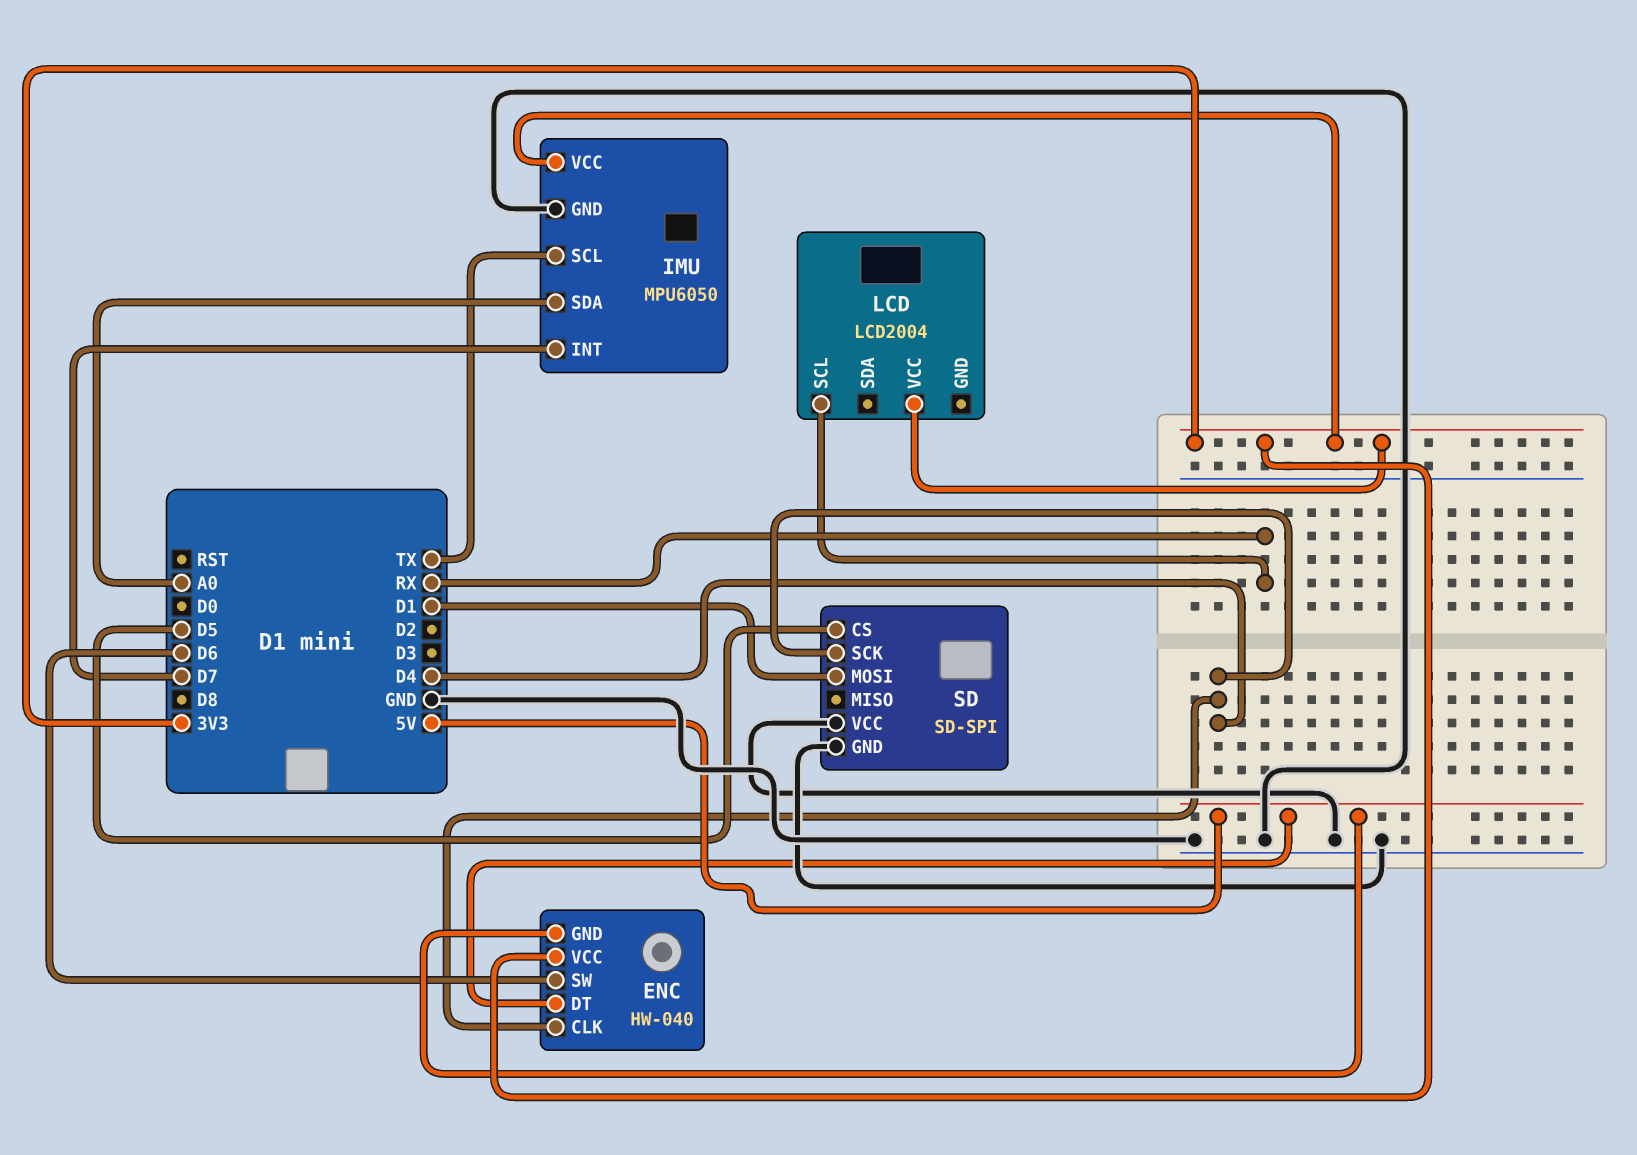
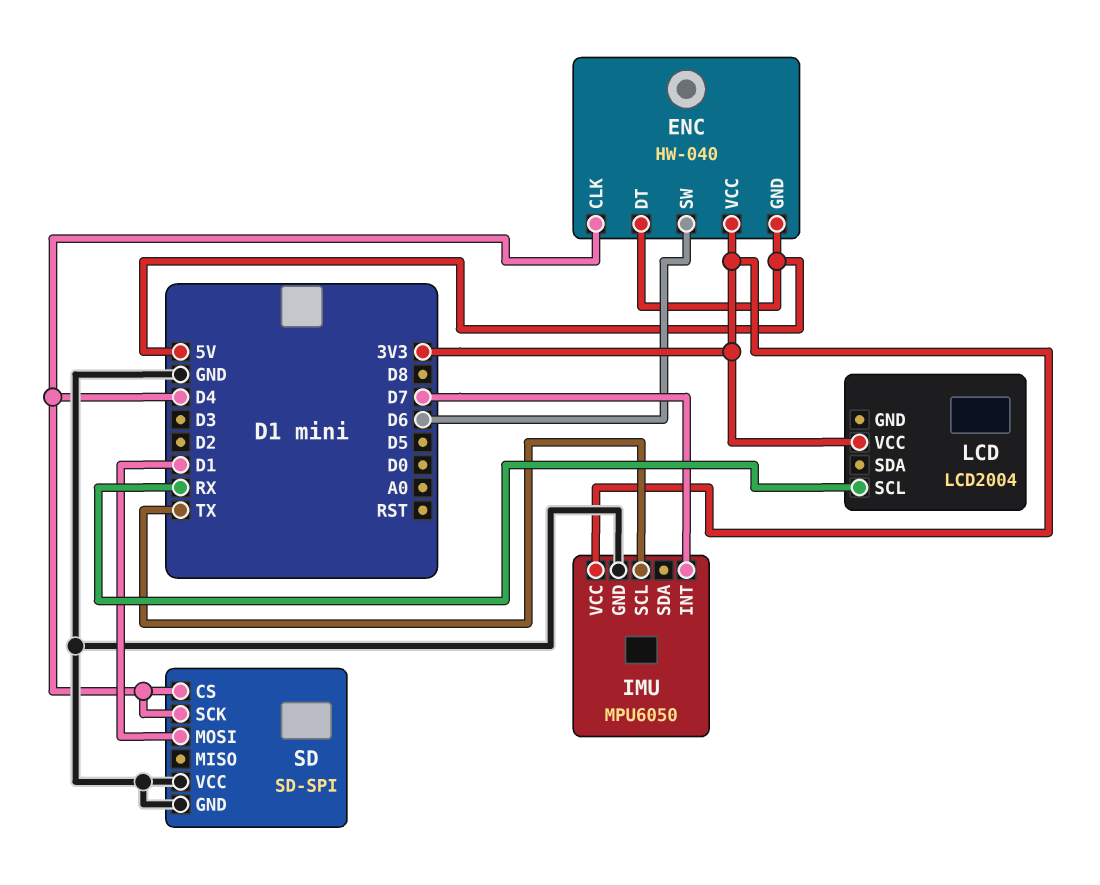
IMU pin SDA: A0 -> none
SD pin CS: D5 -> D4

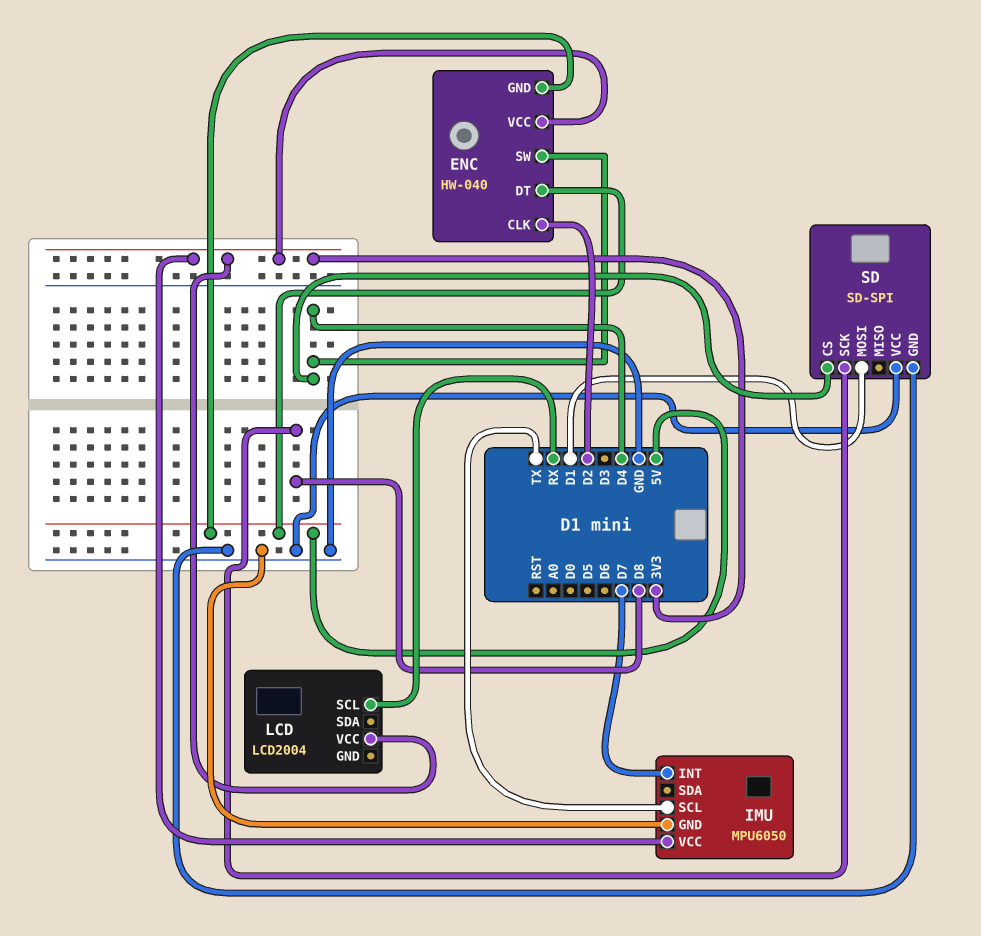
ENC pin CLK: D4 -> D2
ENC pin SW: D6 -> D4
SD pin SCK: D4 -> D8

